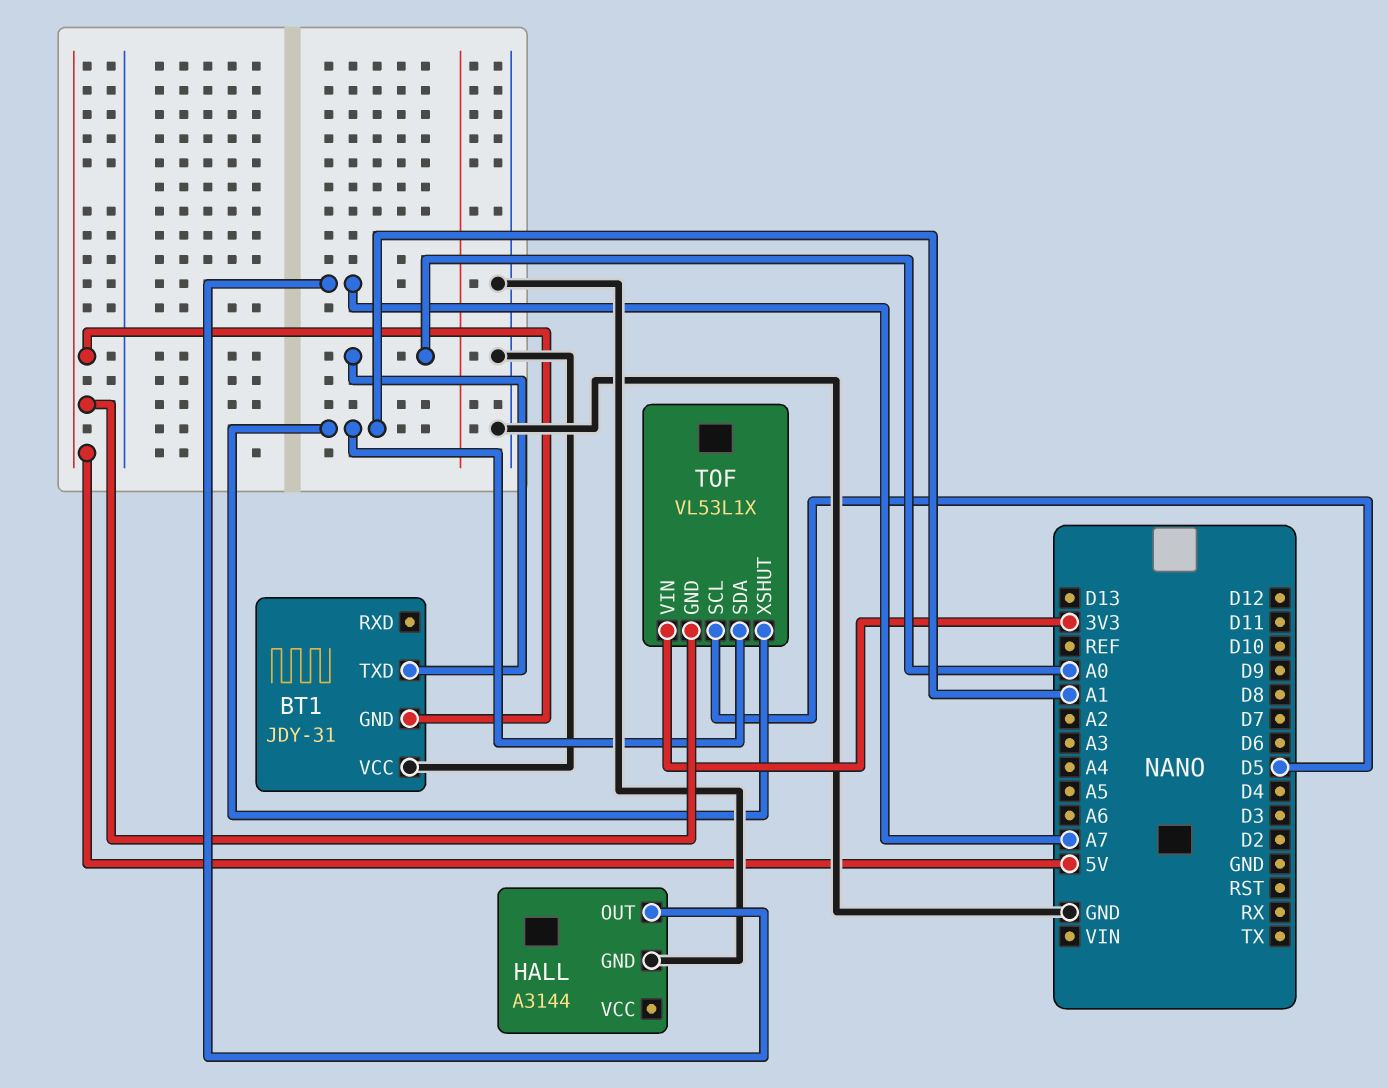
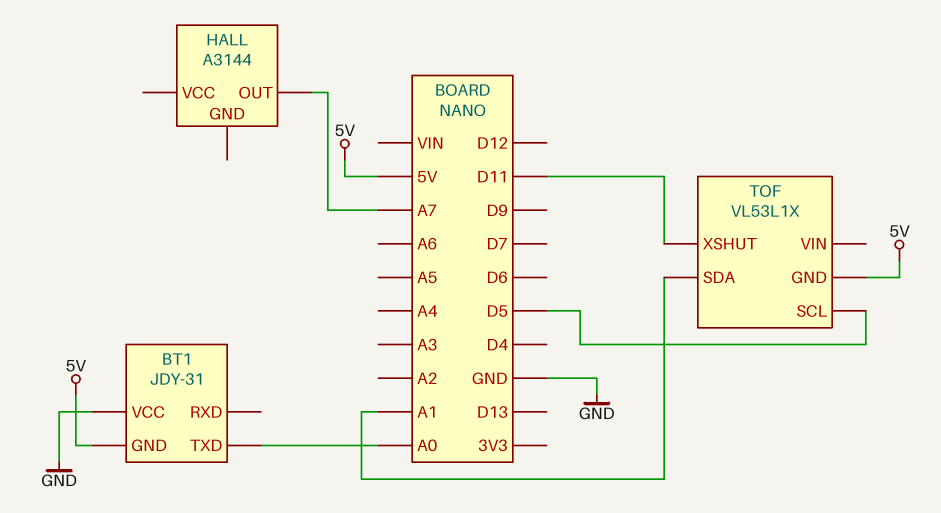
HALL pin GND: GND -> none
TOF pin VIN: 3V3 -> none
TOF pin XSHUT: A1 -> D11

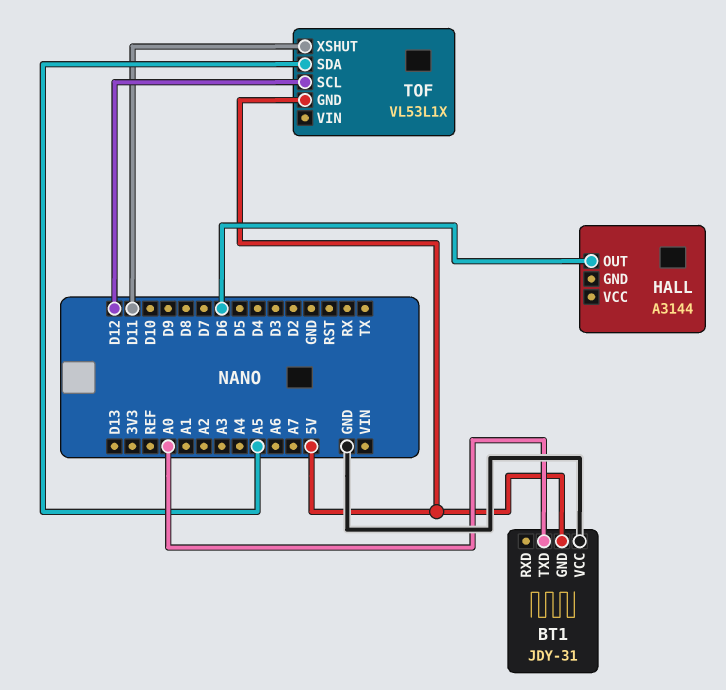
HALL pin OUT: A7 -> D6
TOF pin SCL: D5 -> D12
TOF pin SDA: A1 -> A5

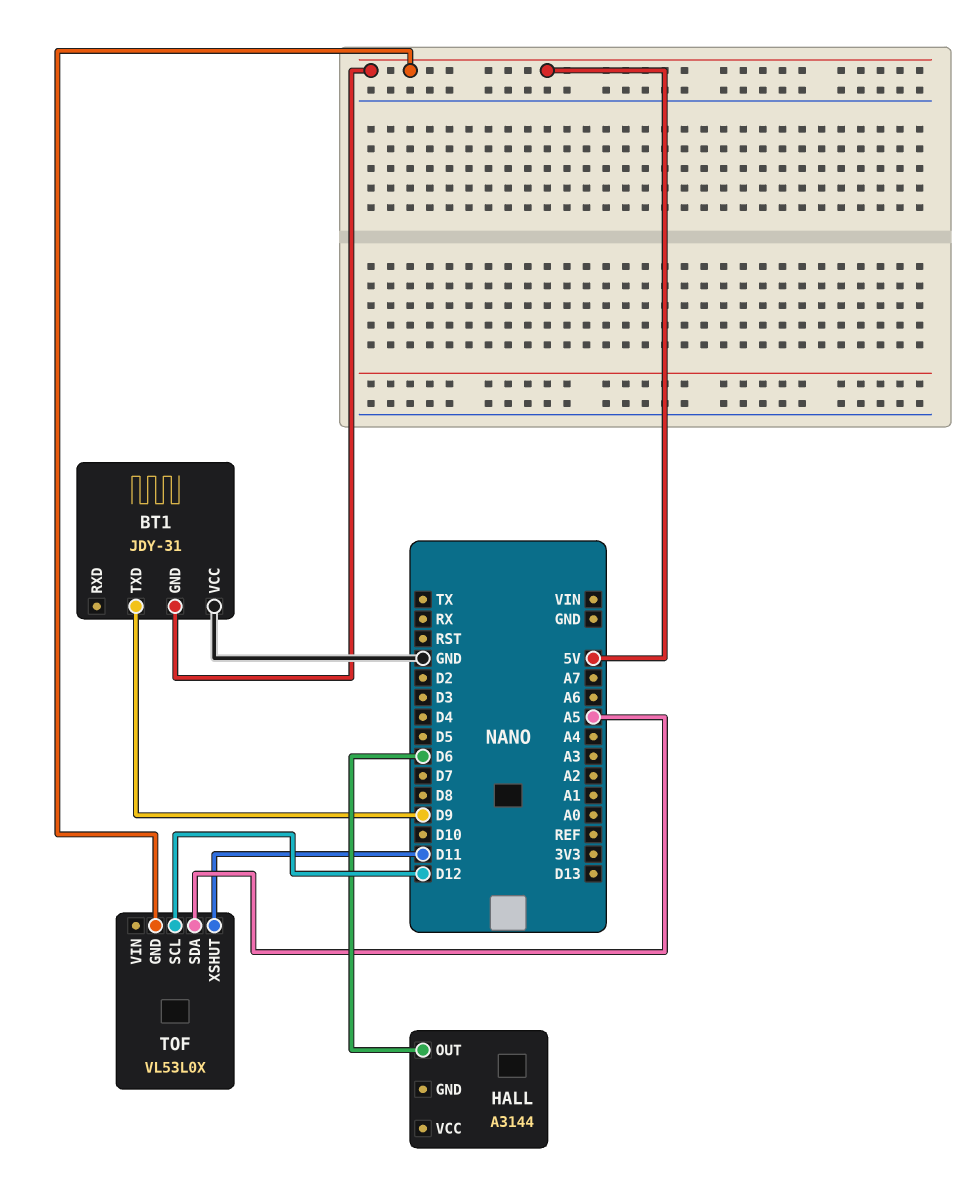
BT1 pin TXD: A0 -> D9
TOF: VL53L1X -> VL53L0X

